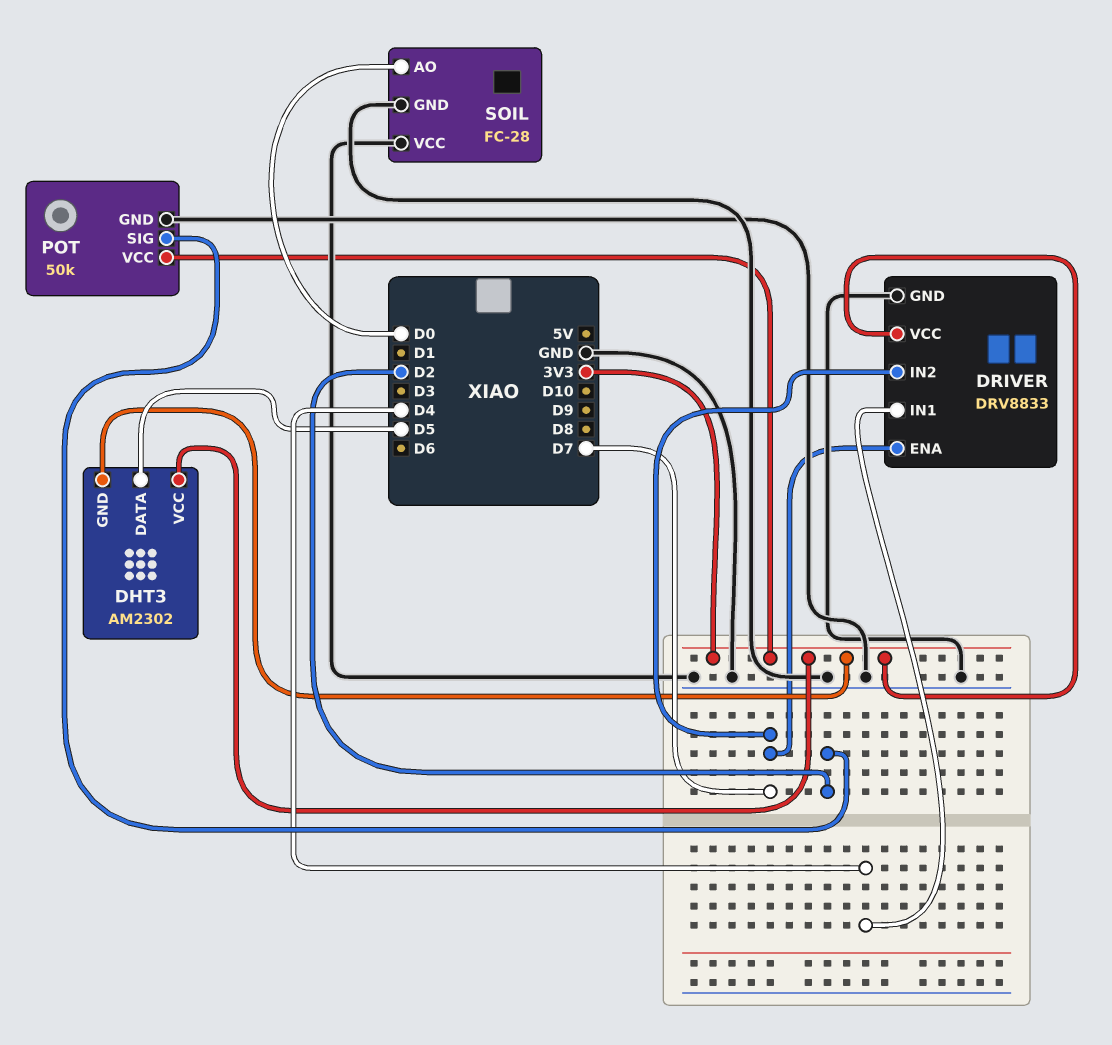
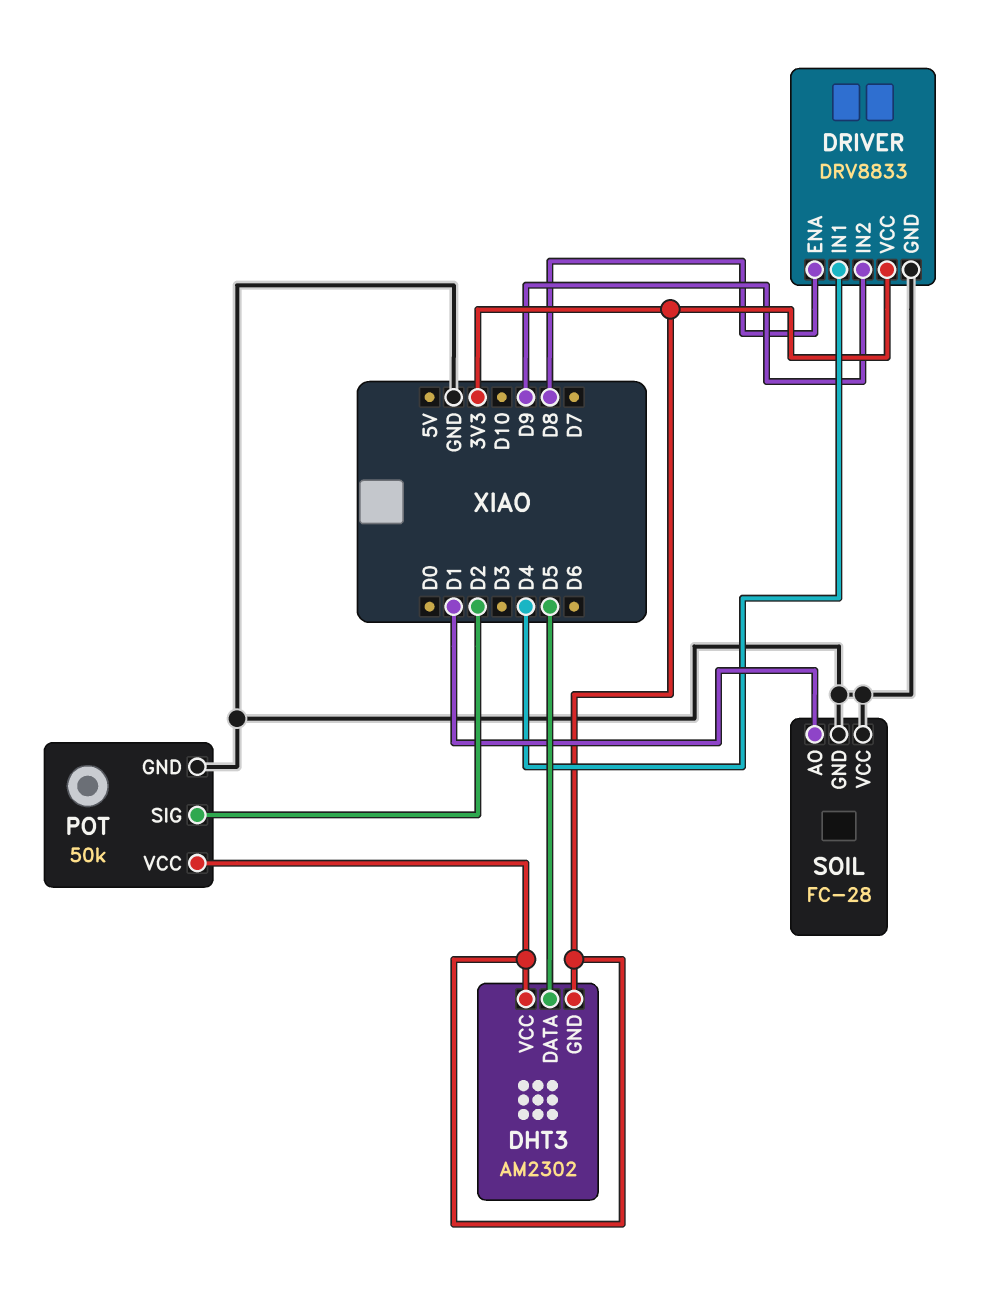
DRIVER pin ENA: D7 -> D8
DRIVER pin IN2: D7 -> D9
SOIL pin AO: D0 -> D1

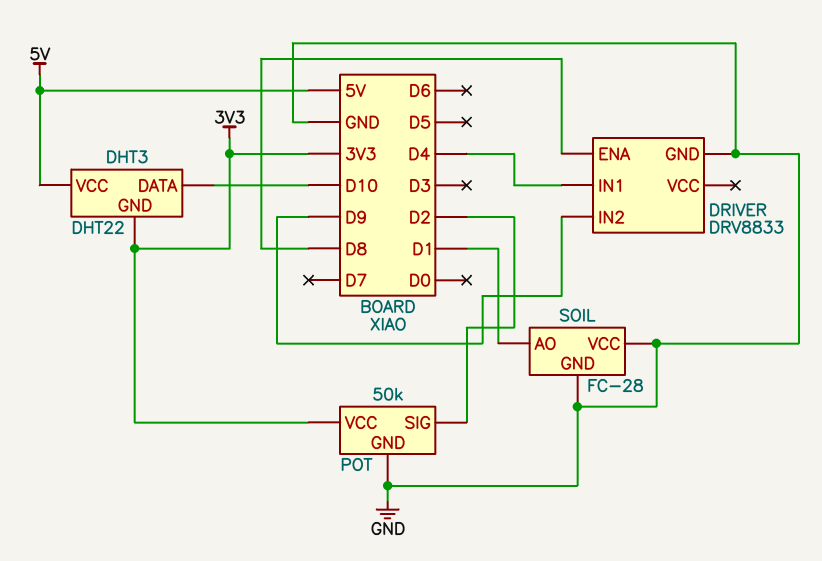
DHT3: AM2302 -> DHT22
DHT3 pin DATA: D5 -> D10
DHT3 pin VCC: 3V3 -> 5V
DRIVER pin VCC: 3V3 -> none

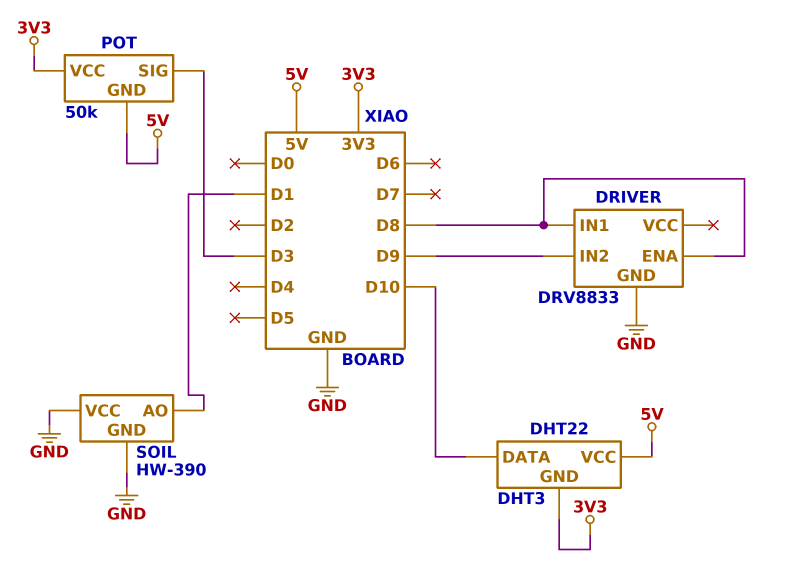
DRIVER pin IN1: D4 -> D8
POT pin GND: GND -> 5V
POT pin SIG: D2 -> D3
SOIL: FC-28 -> HW-390

